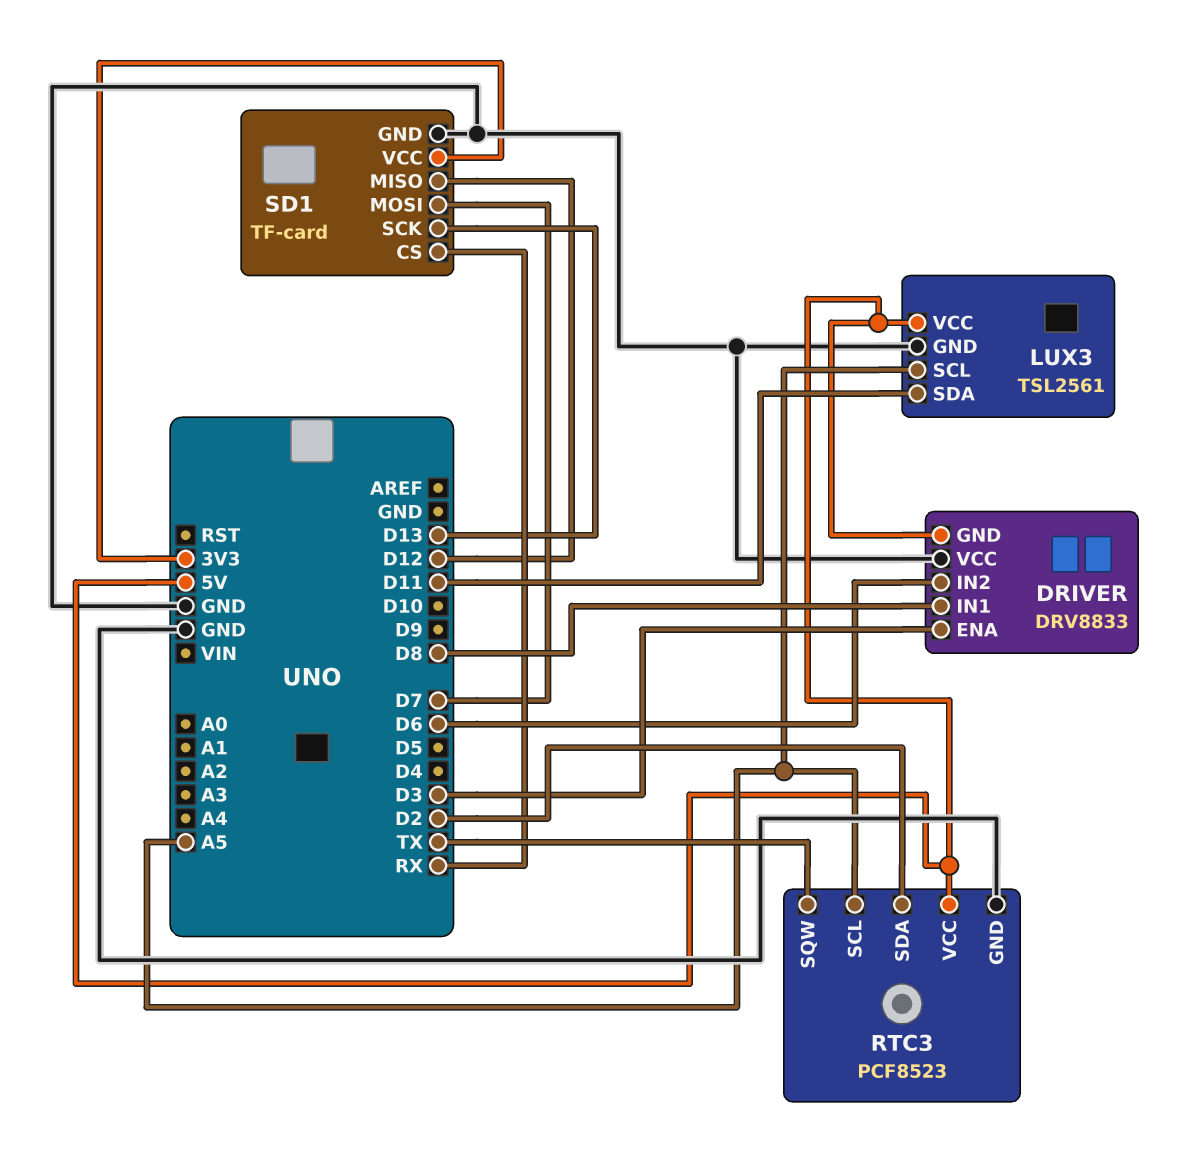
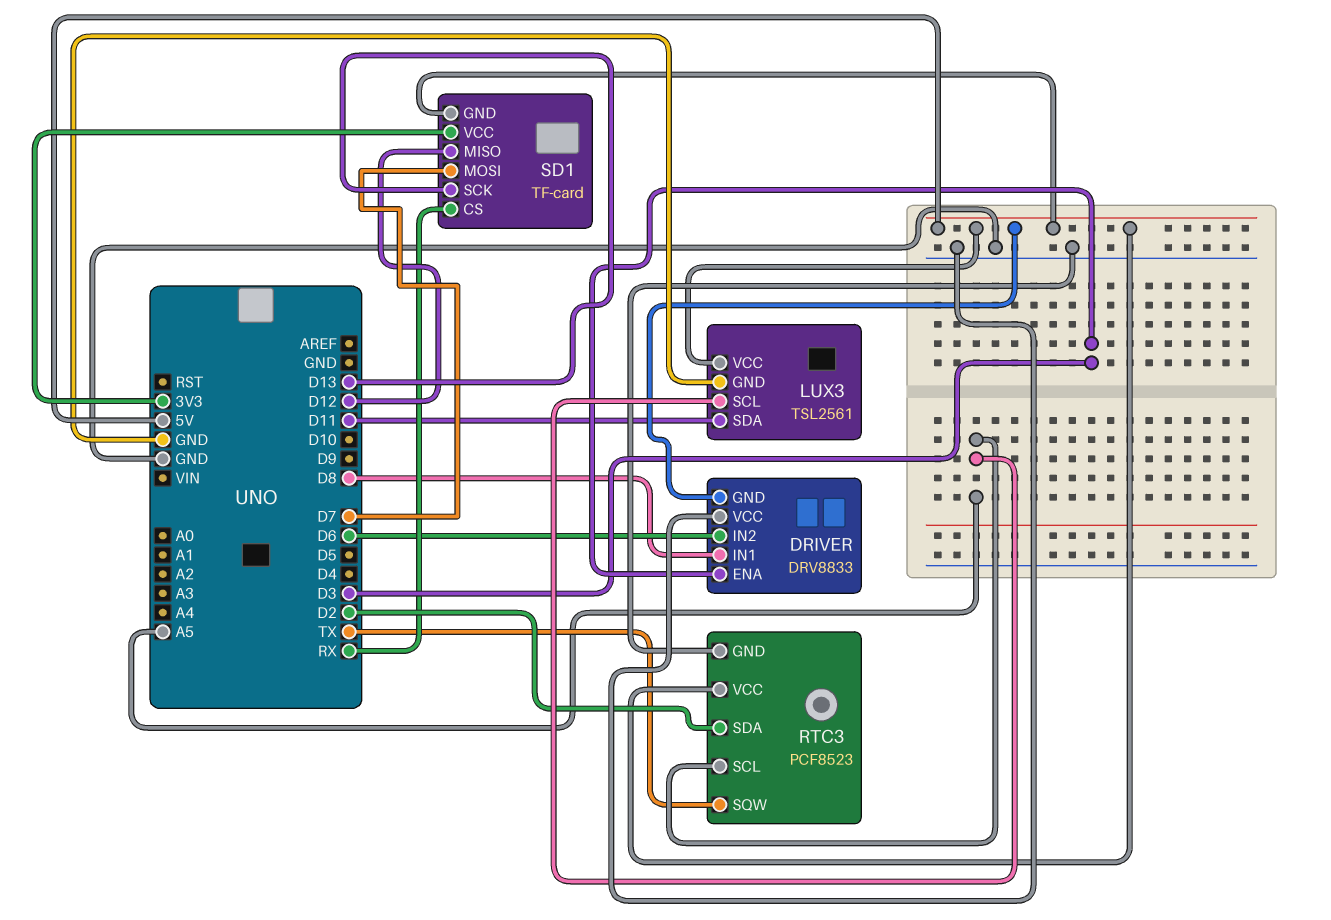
SD1 pin GND: GND -> 5V

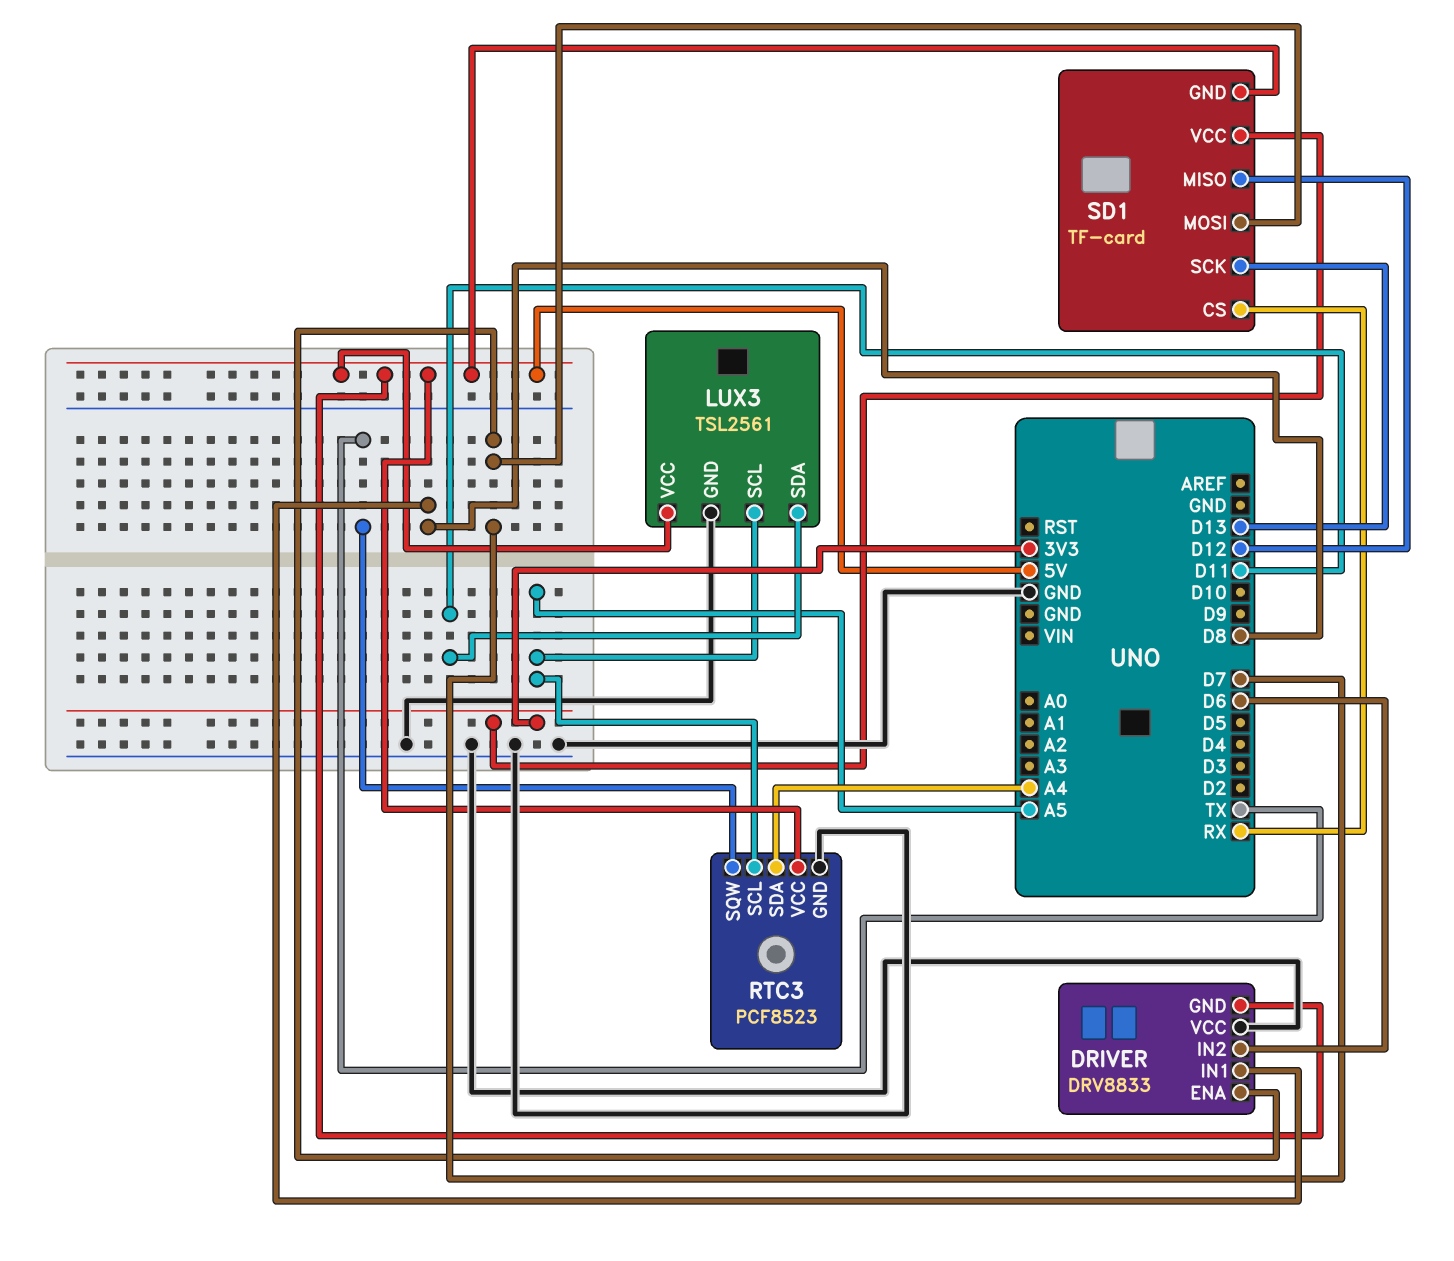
DRIVER pin ENA: D3 -> D7
RTC3 pin SDA: D2 -> A4

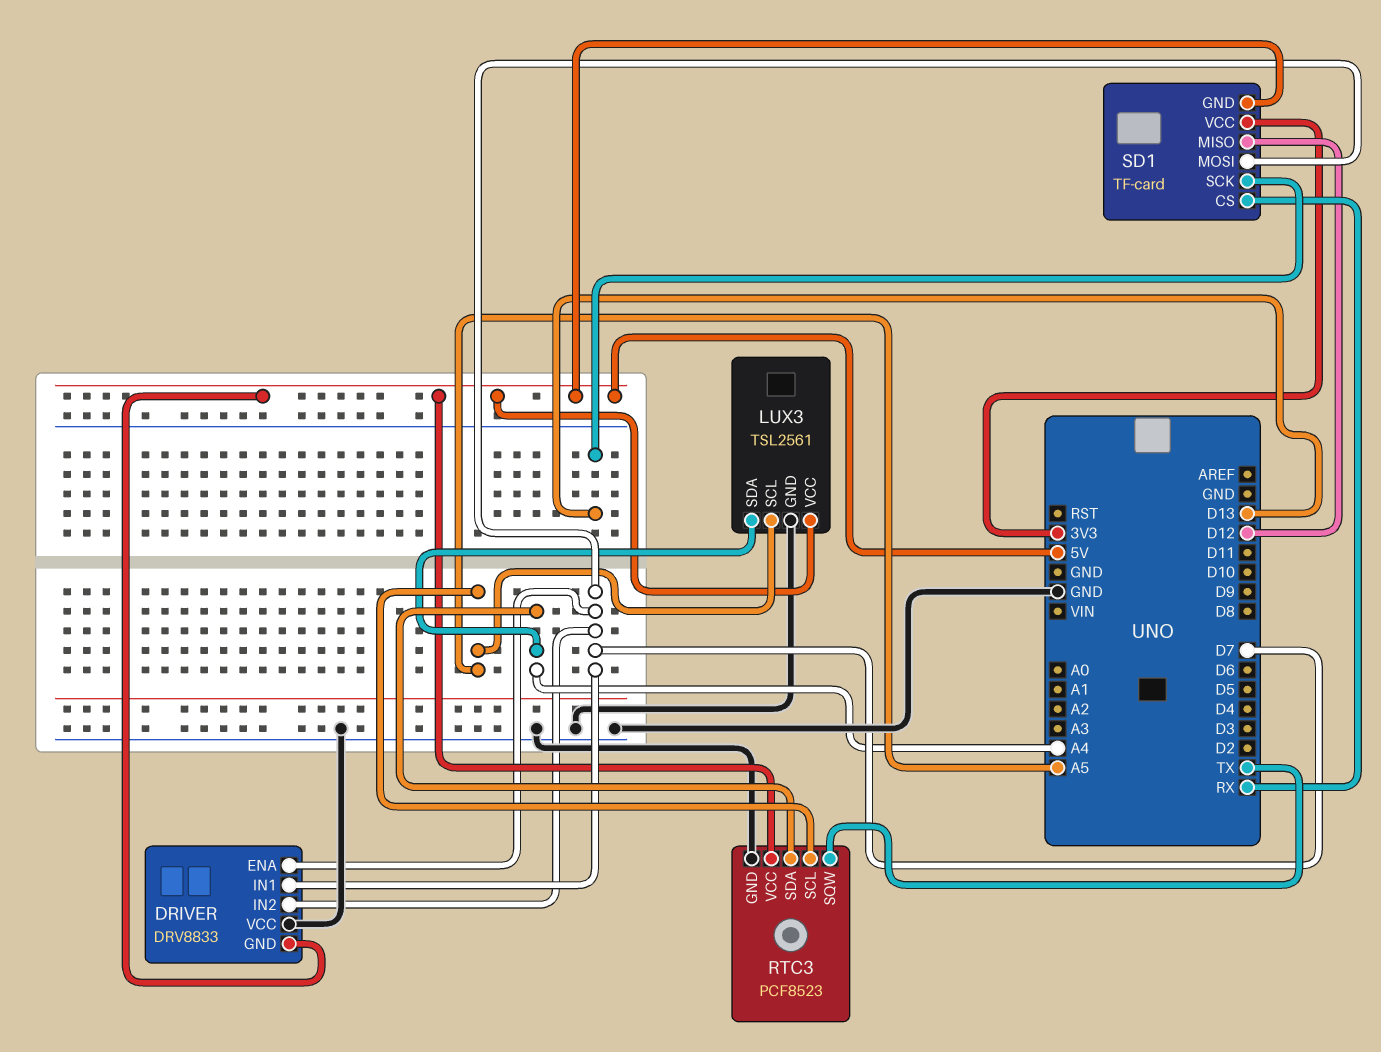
DRIVER pin IN1: D8 -> D7
DRIVER pin IN2: D6 -> D7
LUX3 pin SDA: D11 -> A4

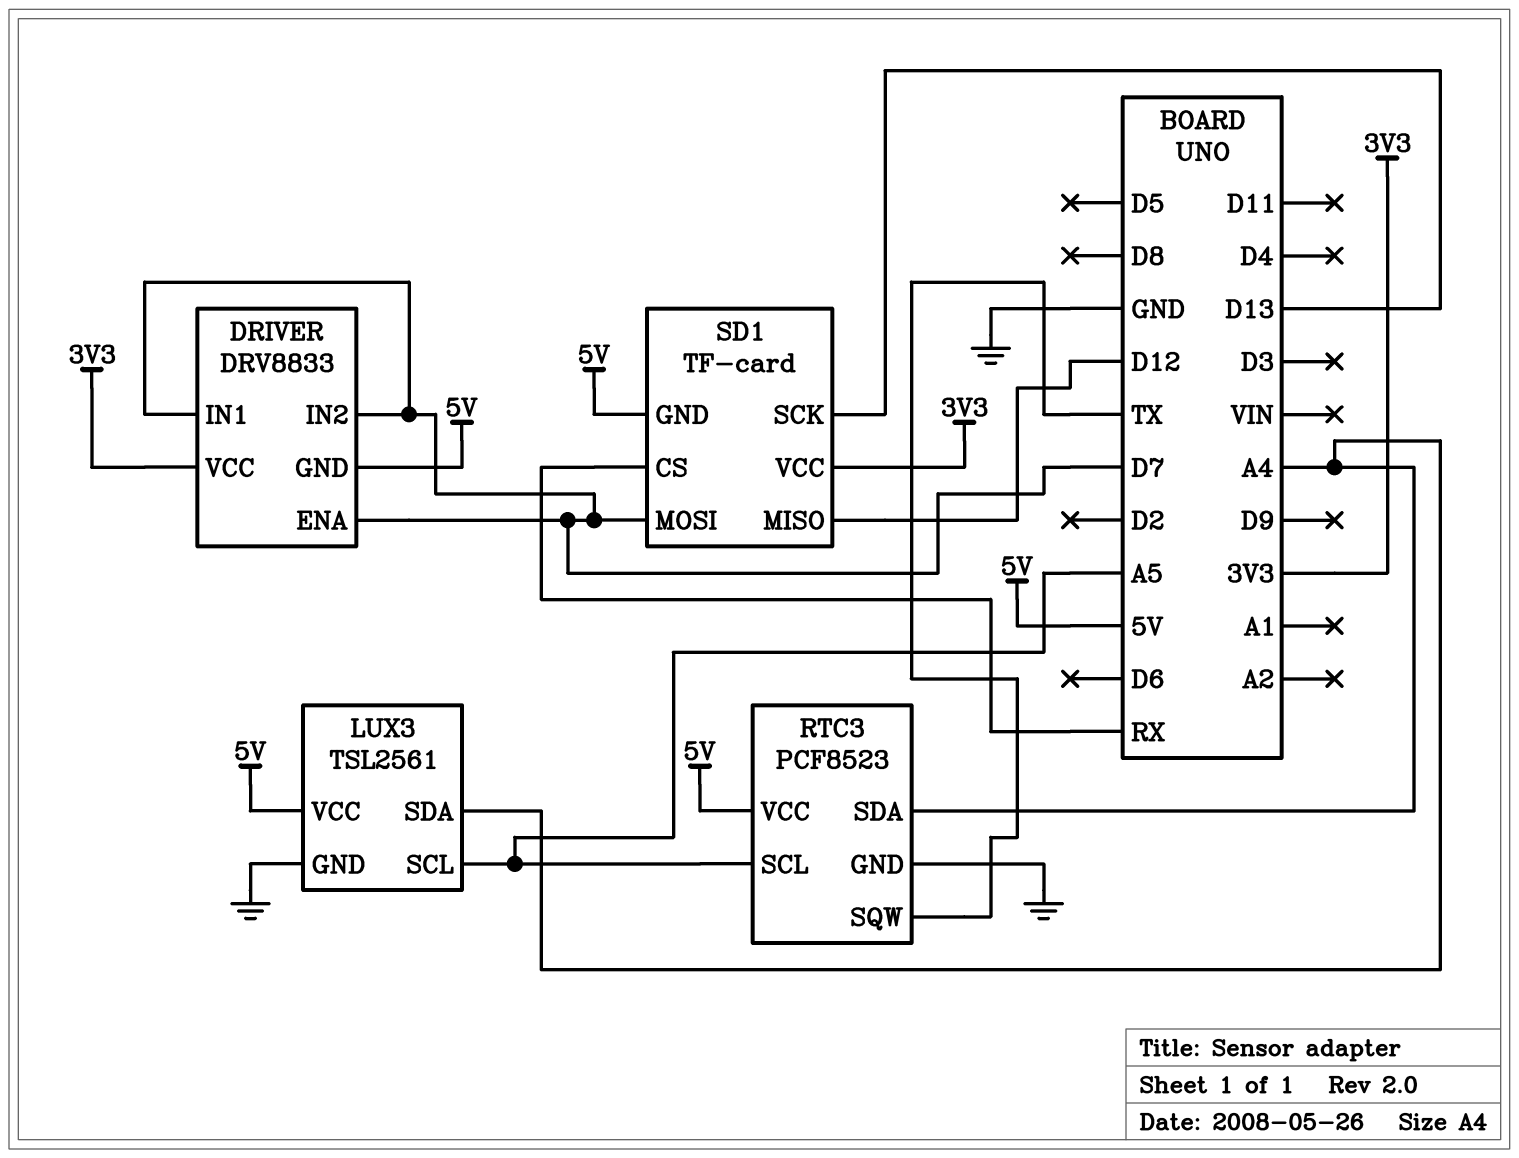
DRIVER pin VCC: GND -> 3V3

